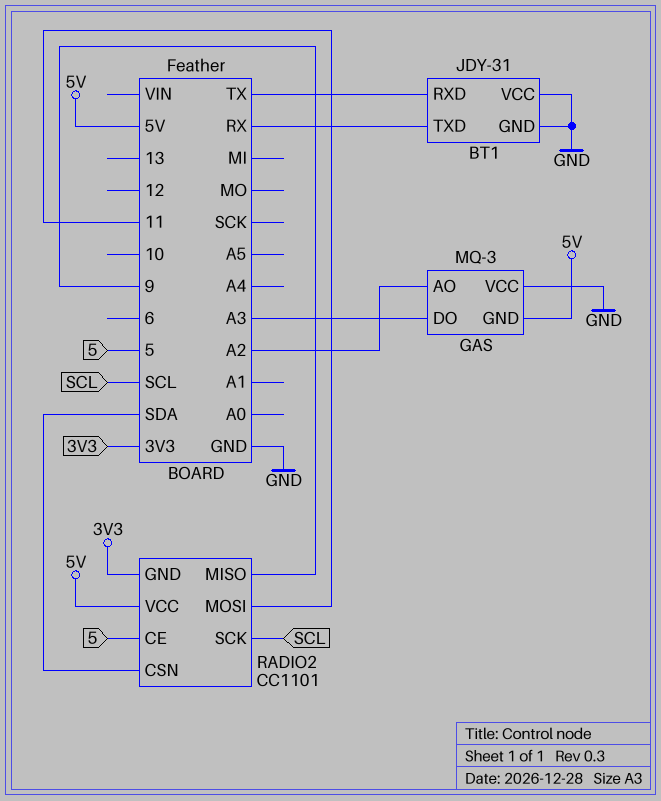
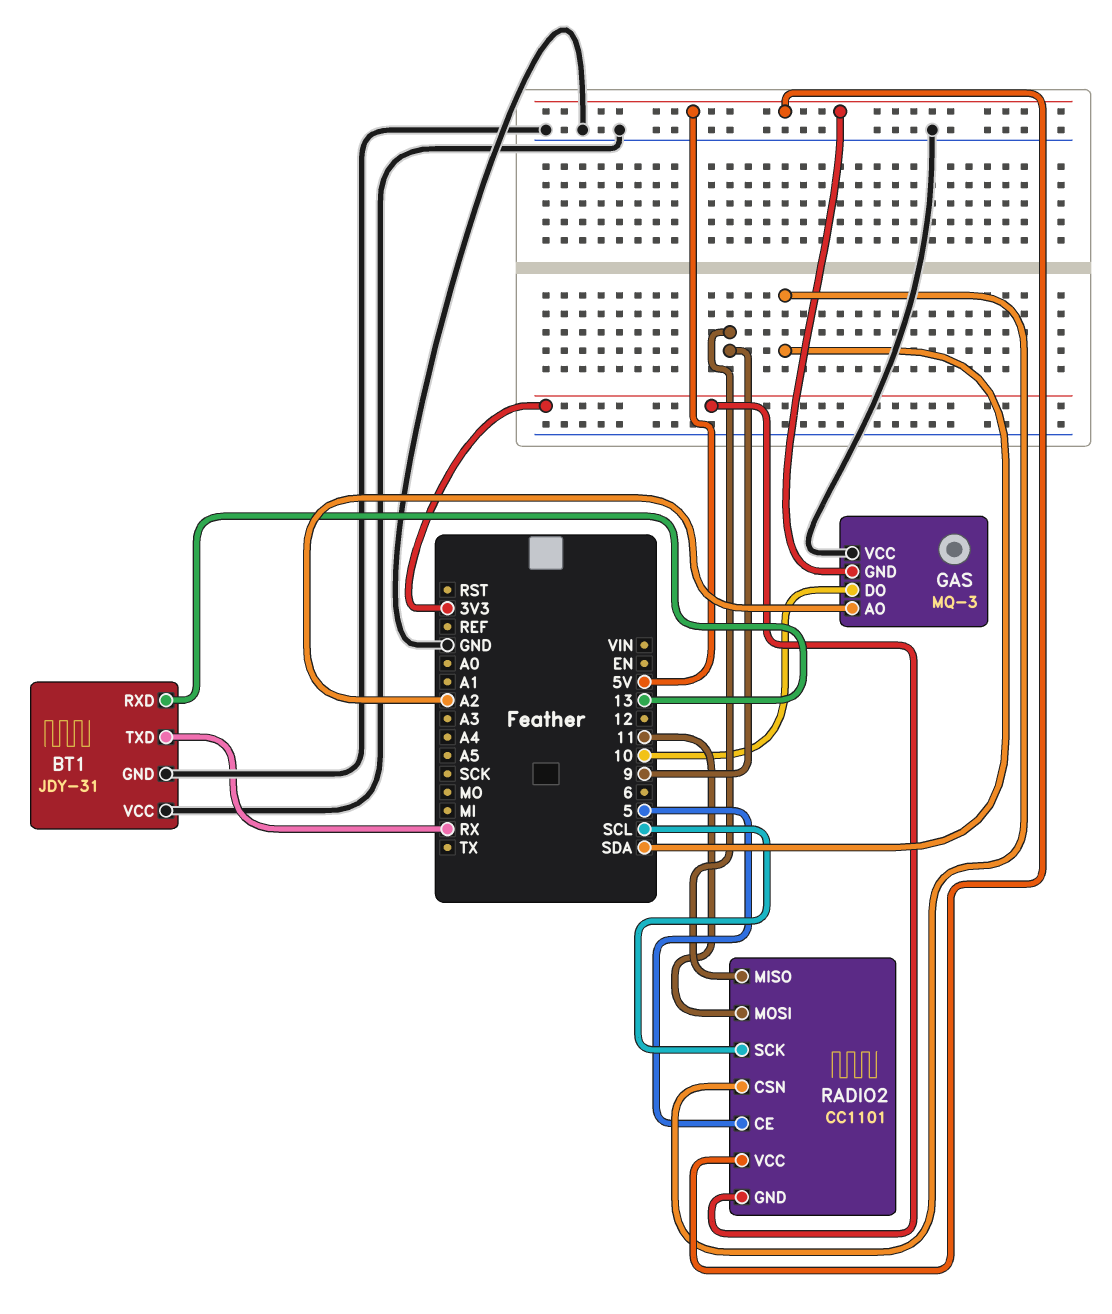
BT1 pin RXD: TX -> 13
GAS pin DO: A3 -> 10

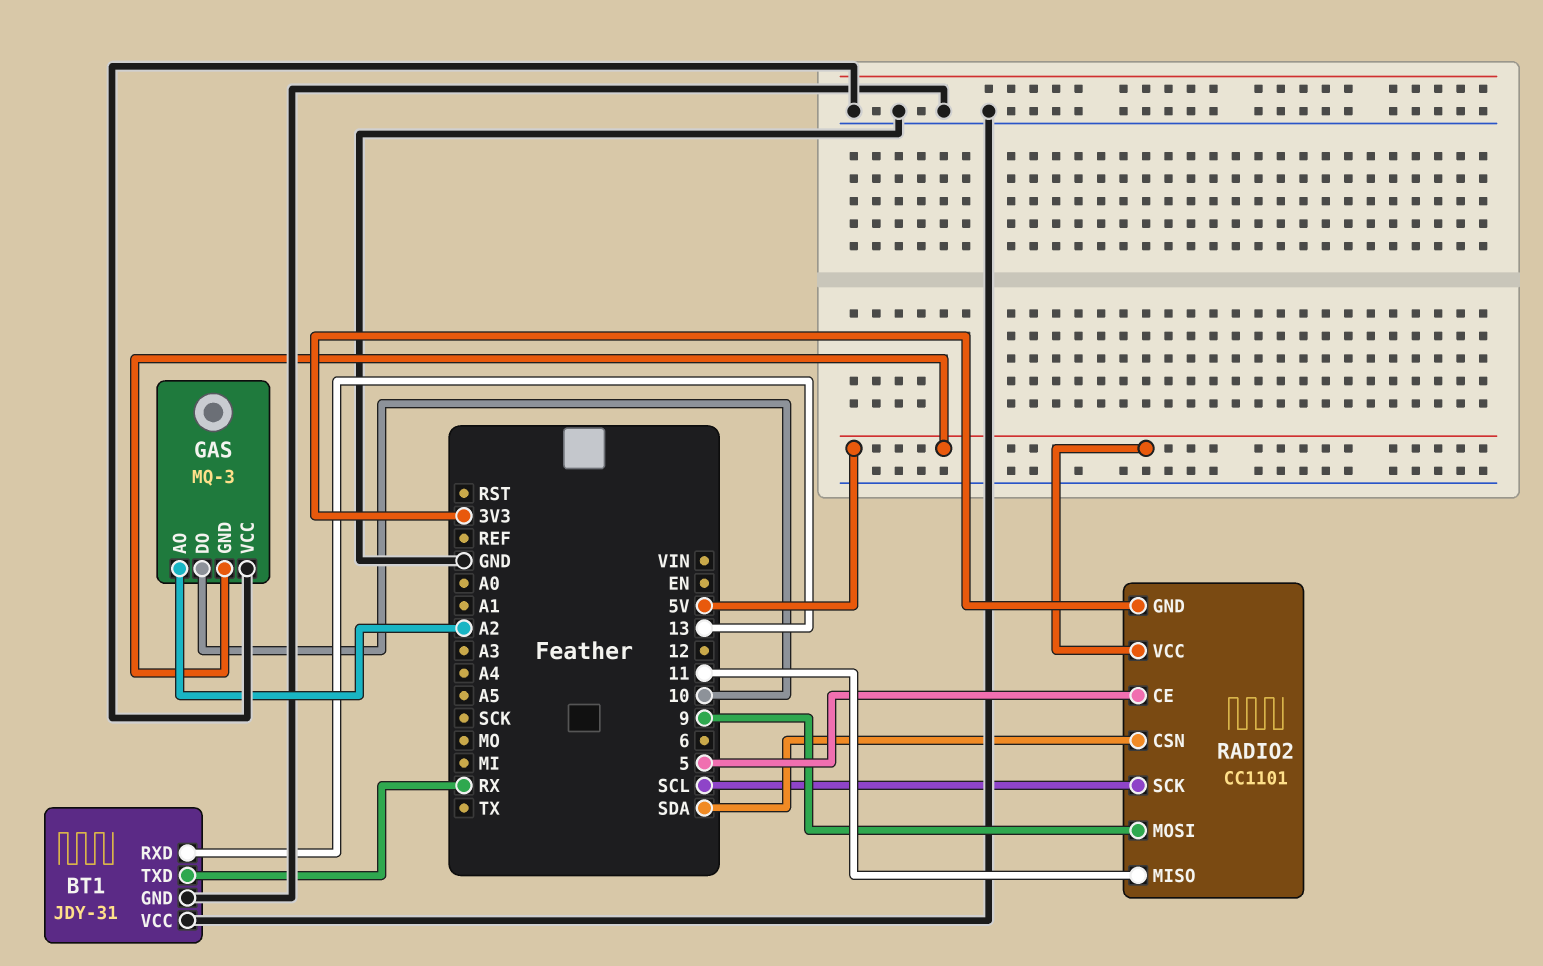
RADIO2 pin MISO: 9 -> 11
RADIO2 pin MOSI: 11 -> 9

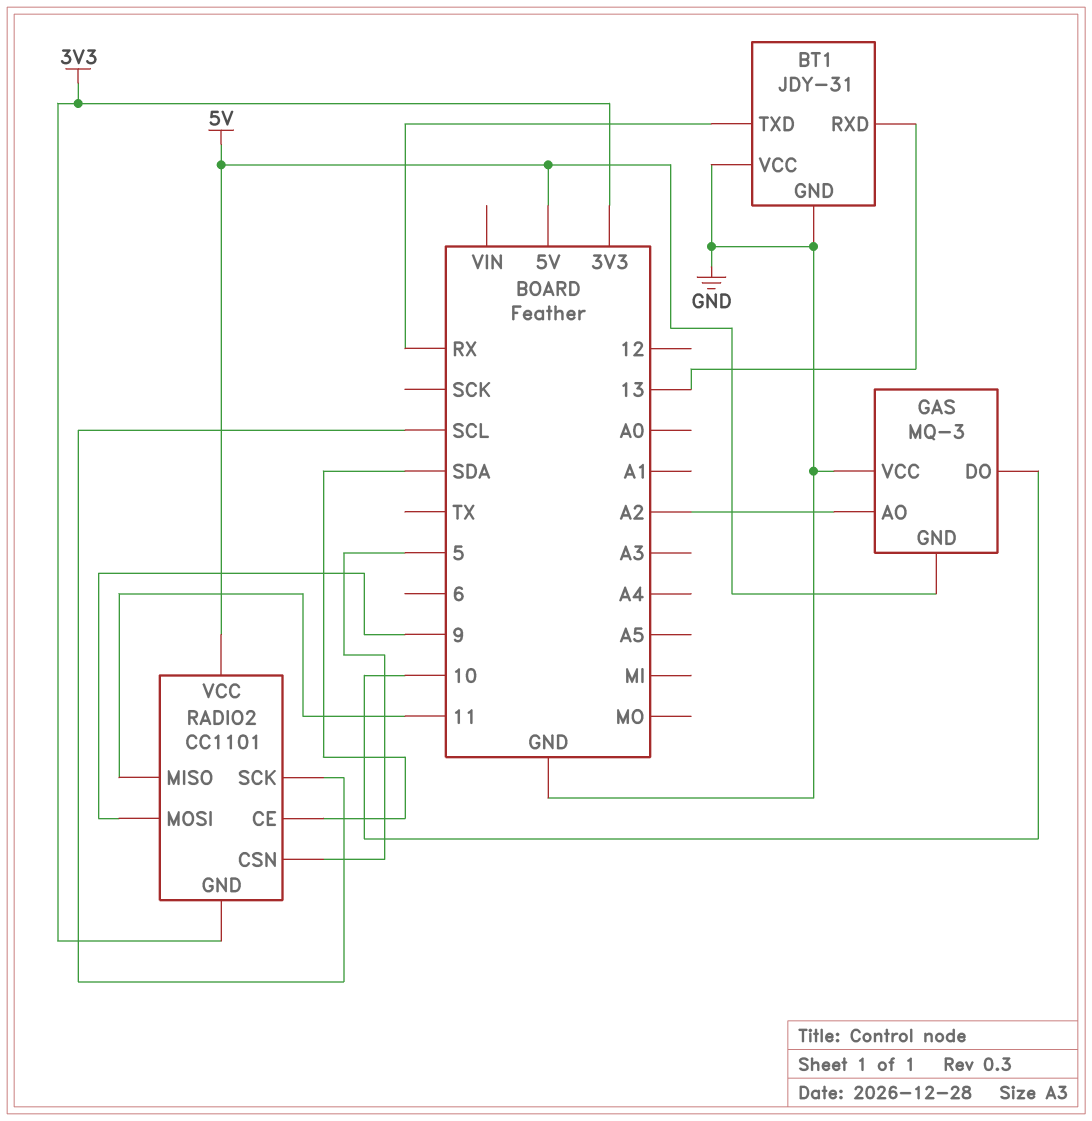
RADIO2 pin CE: 5 -> SDA
RADIO2 pin CSN: SDA -> 5

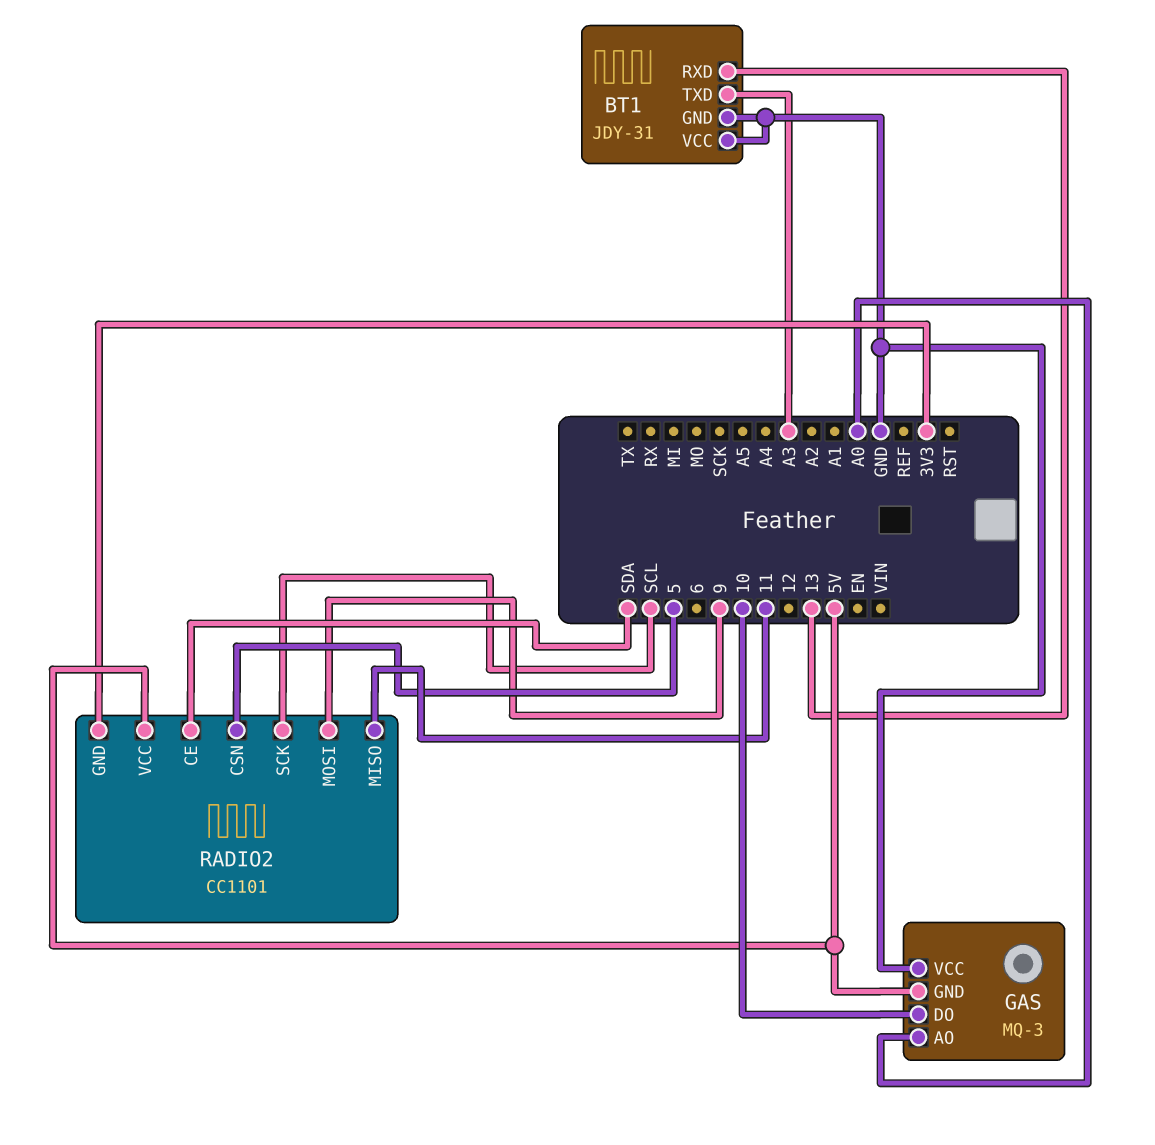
BT1 pin TXD: RX -> A3
GAS pin AO: A2 -> A0

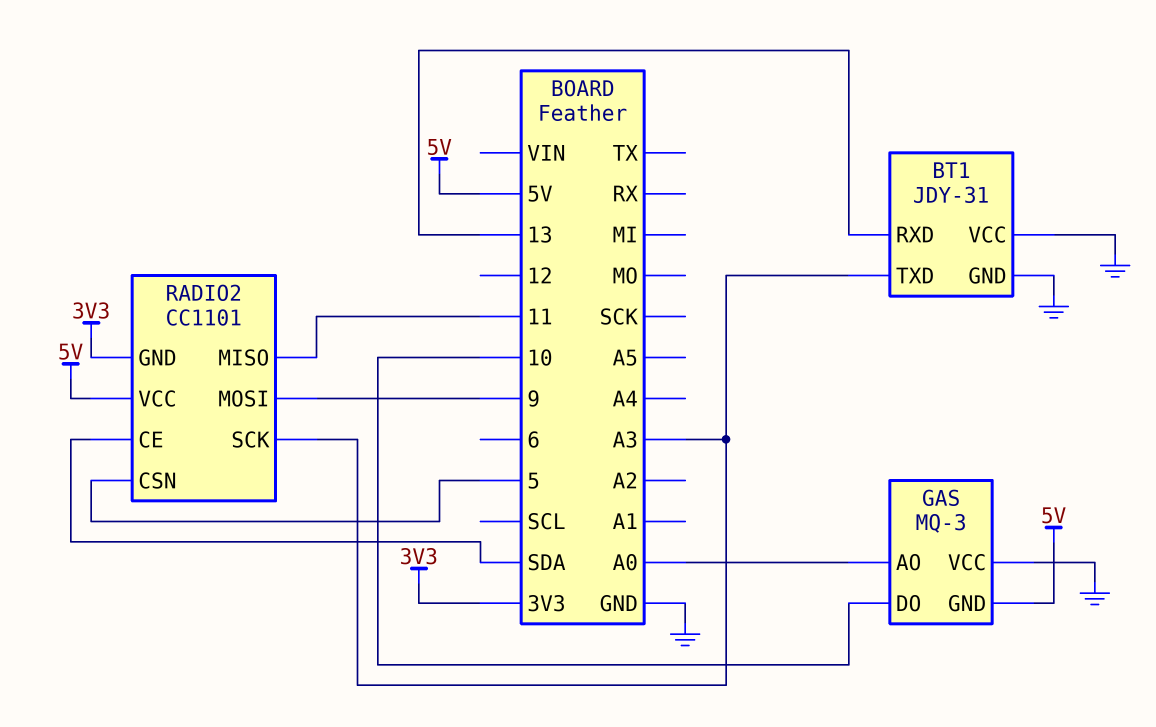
RADIO2 pin SCK: SCL -> A3

